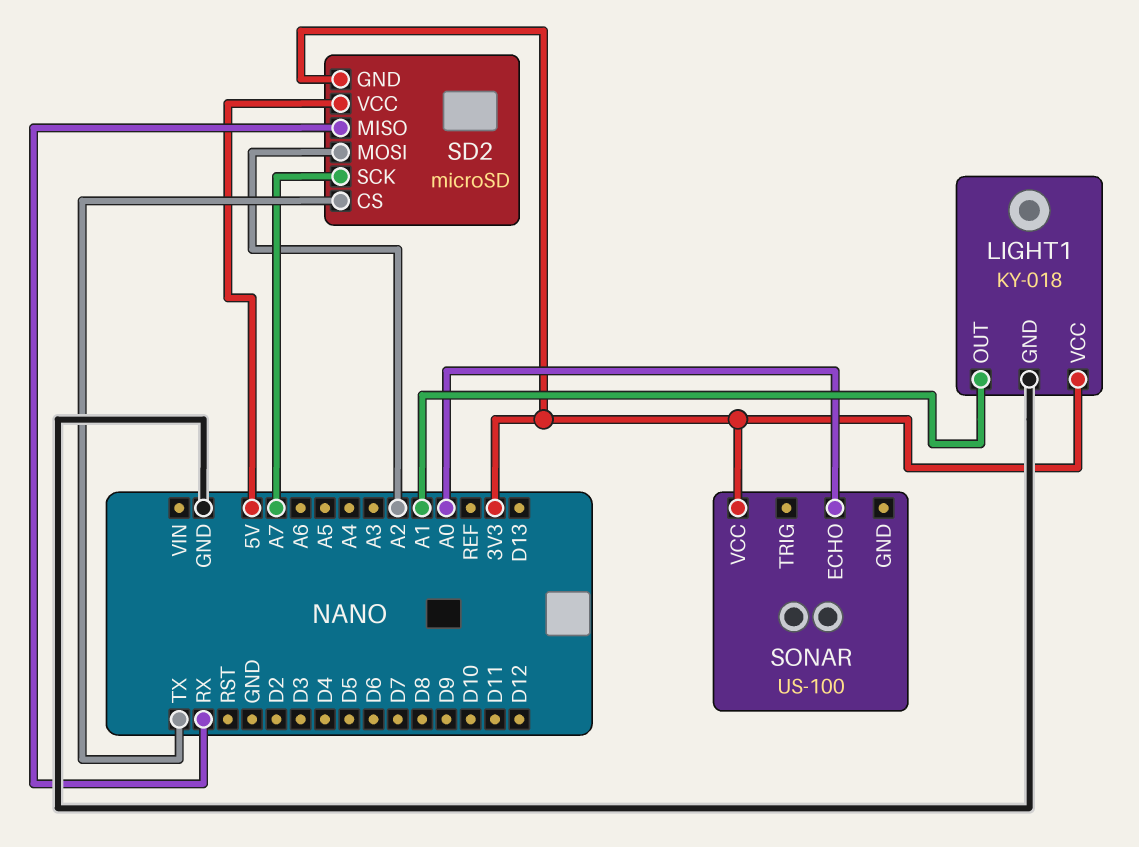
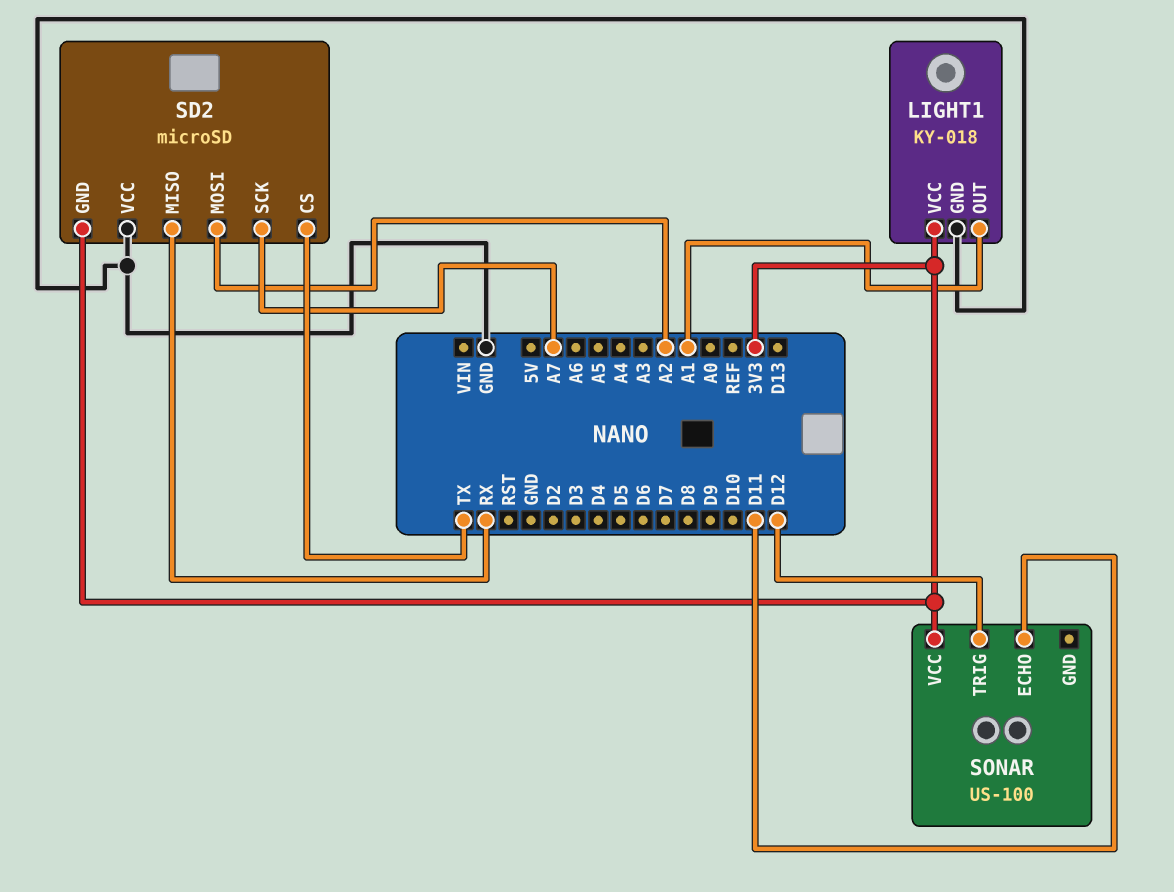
SD2 pin VCC: 5V -> GND
SONAR pin ECHO: A0 -> D11
SONAR pin TRIG: none -> D12

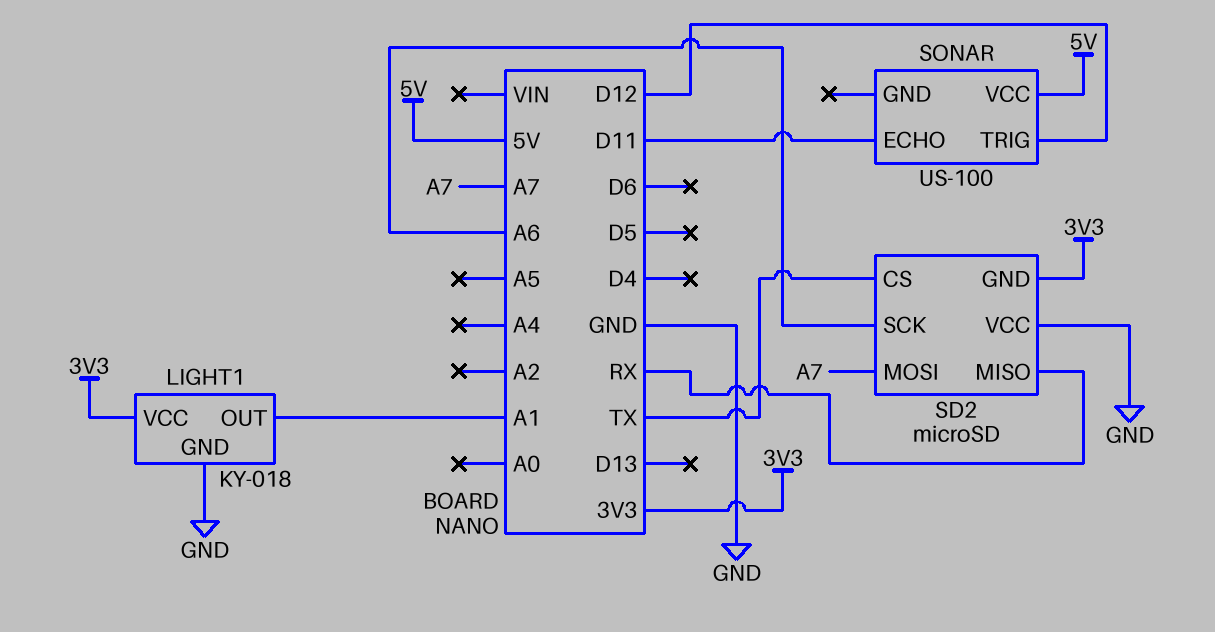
SD2 pin MOSI: A2 -> A7
SD2 pin SCK: A7 -> A6
SONAR pin VCC: 3V3 -> 5V

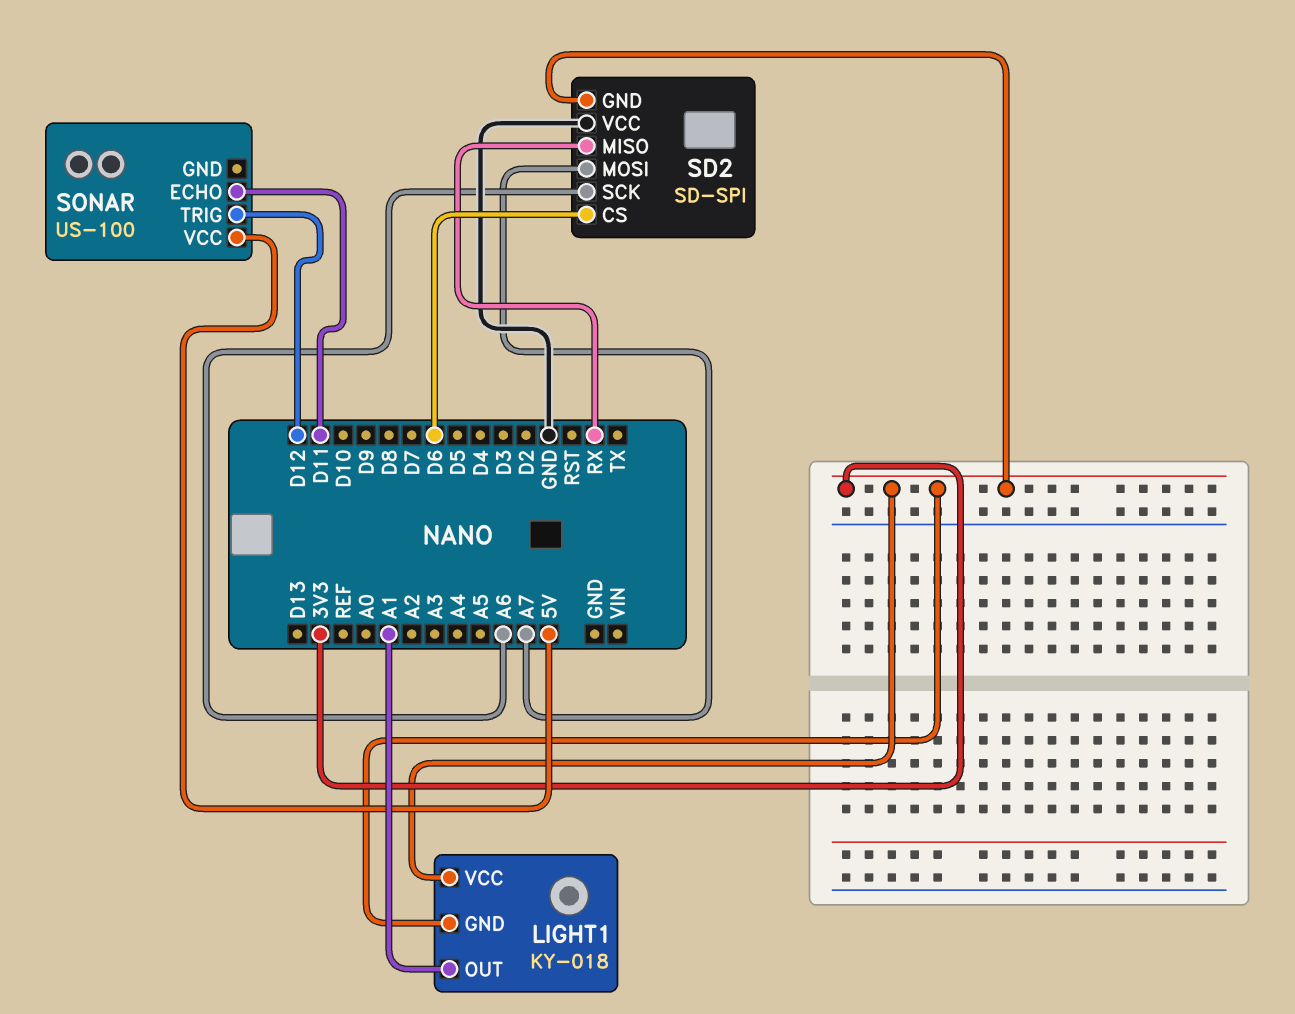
LIGHT1 pin GND: GND -> 3V3
SD2: microSD -> SD-SPI
SD2 pin CS: TX -> D6

